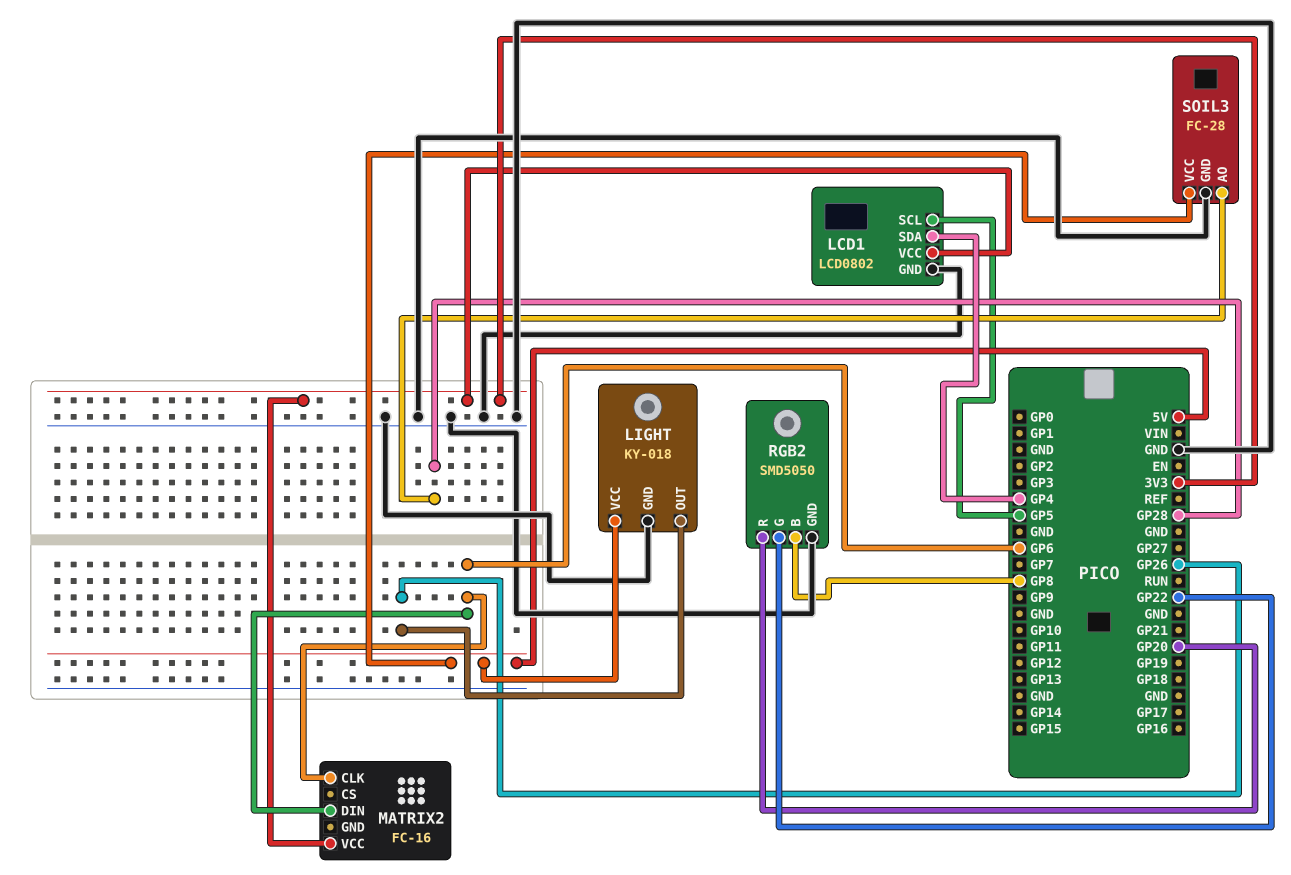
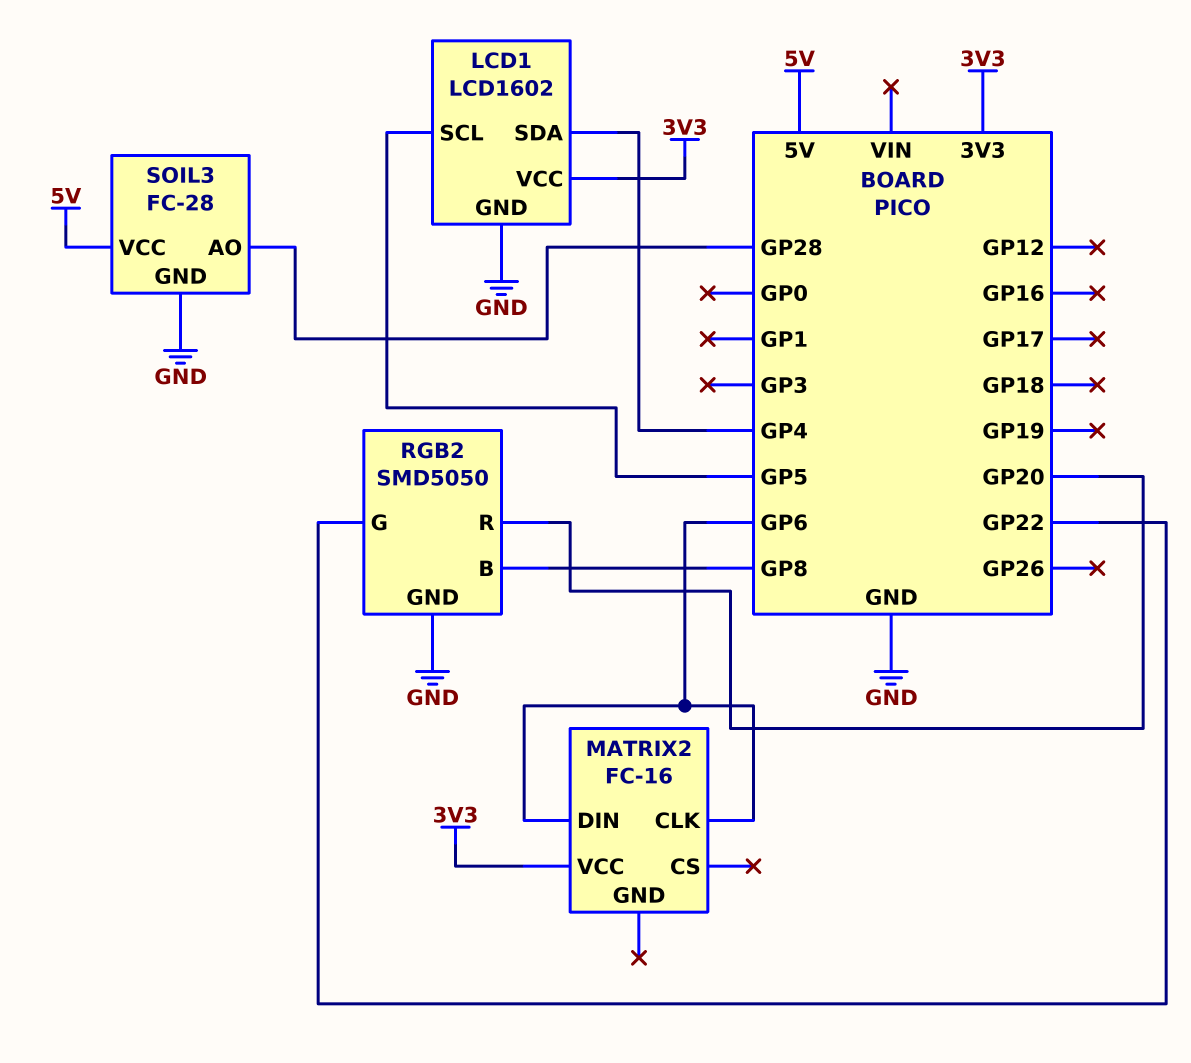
LCD1: LCD0802 -> LCD1602
LIGHT: KY-018 -> none
LIGHT pin GND: GND -> none
LIGHT pin OUT: GP26 -> none
LIGHT pin VCC: 5V -> none

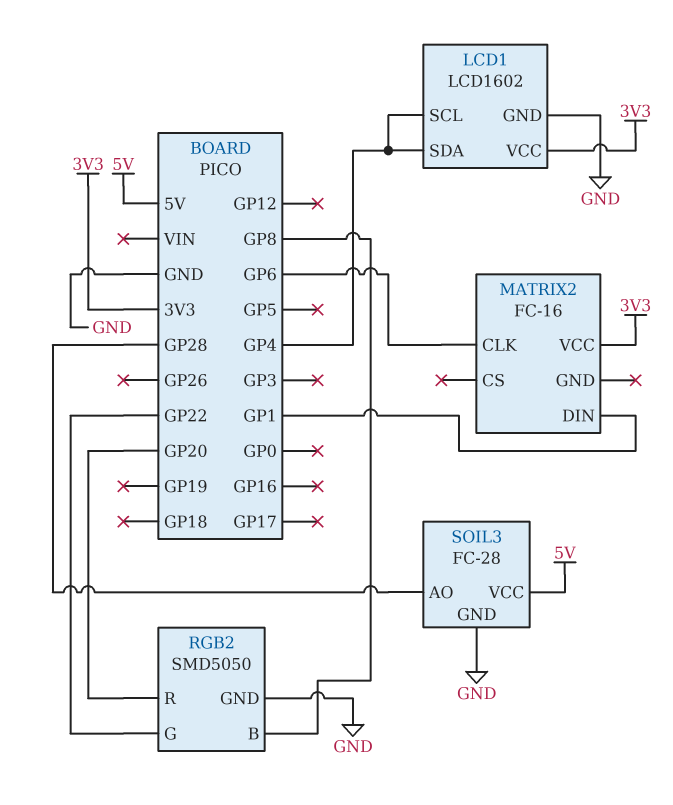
LCD1 pin SCL: GP5 -> GP4
MATRIX2 pin DIN: GP6 -> GP1

